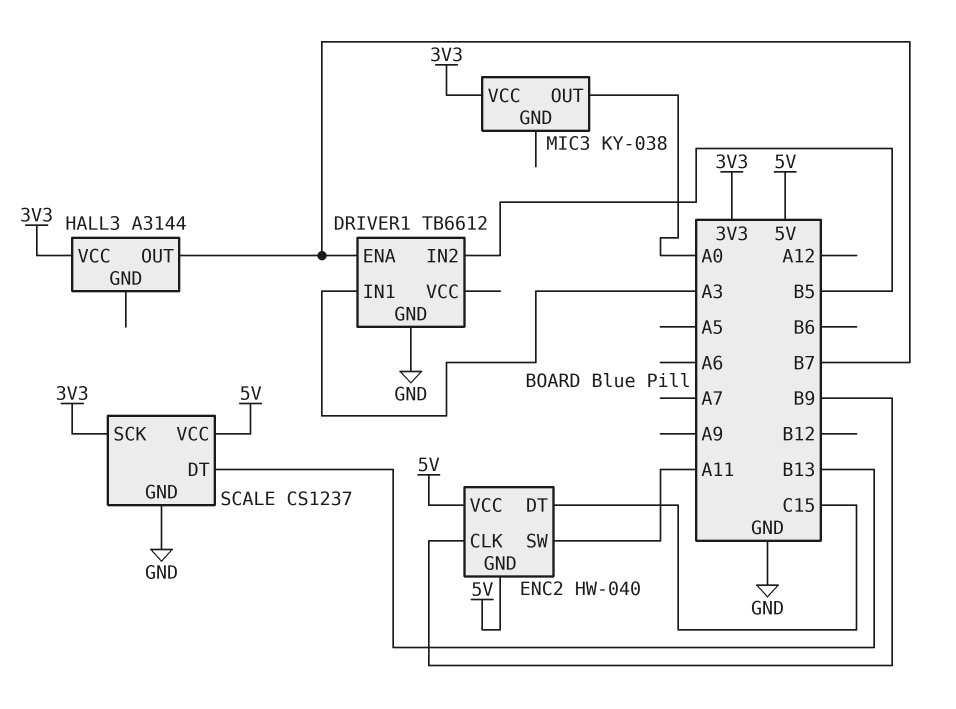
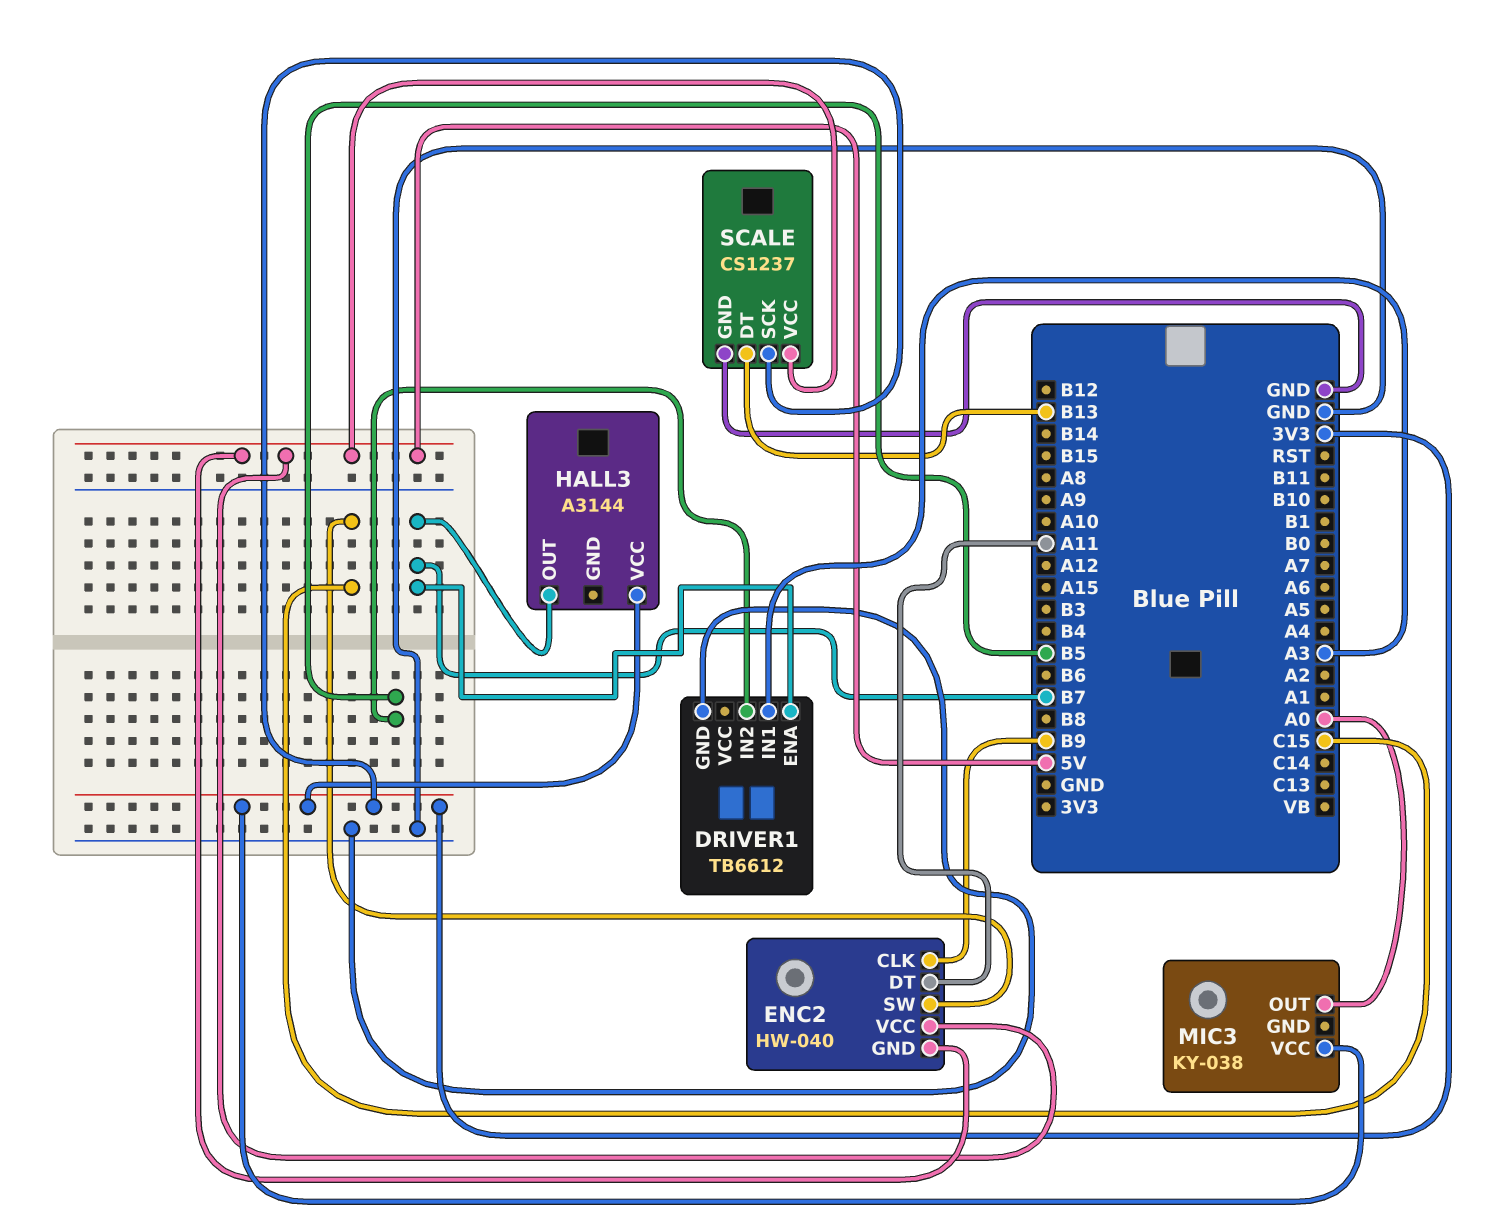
ENC2 pin DT: C15 -> A11
ENC2 pin SW: A11 -> C15

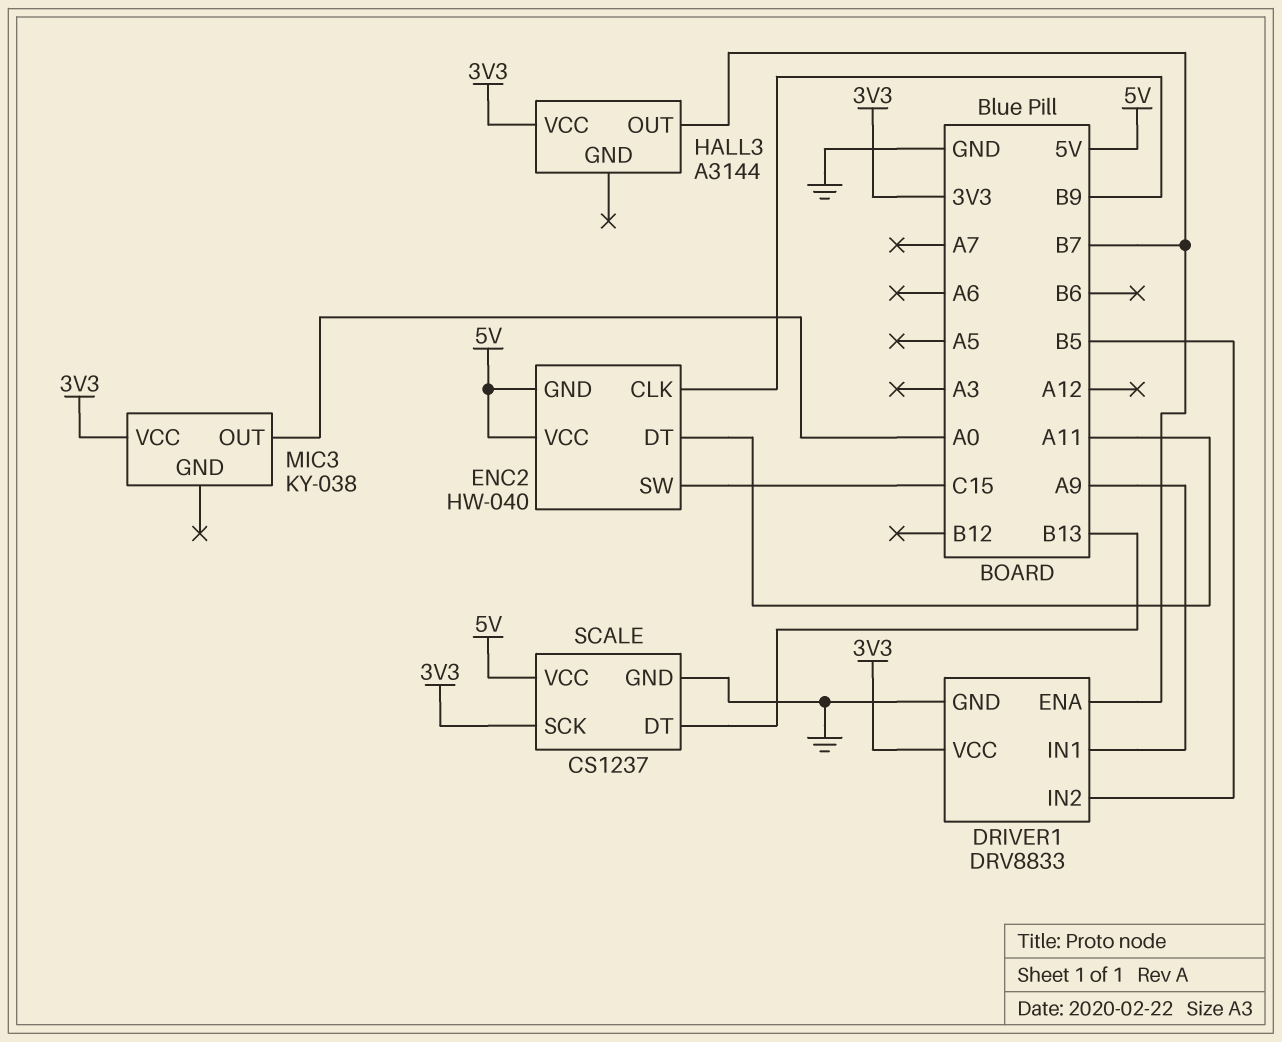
DRIVER1: TB6612 -> DRV8833
DRIVER1 pin IN1: A3 -> A9
DRIVER1 pin VCC: none -> 3V3

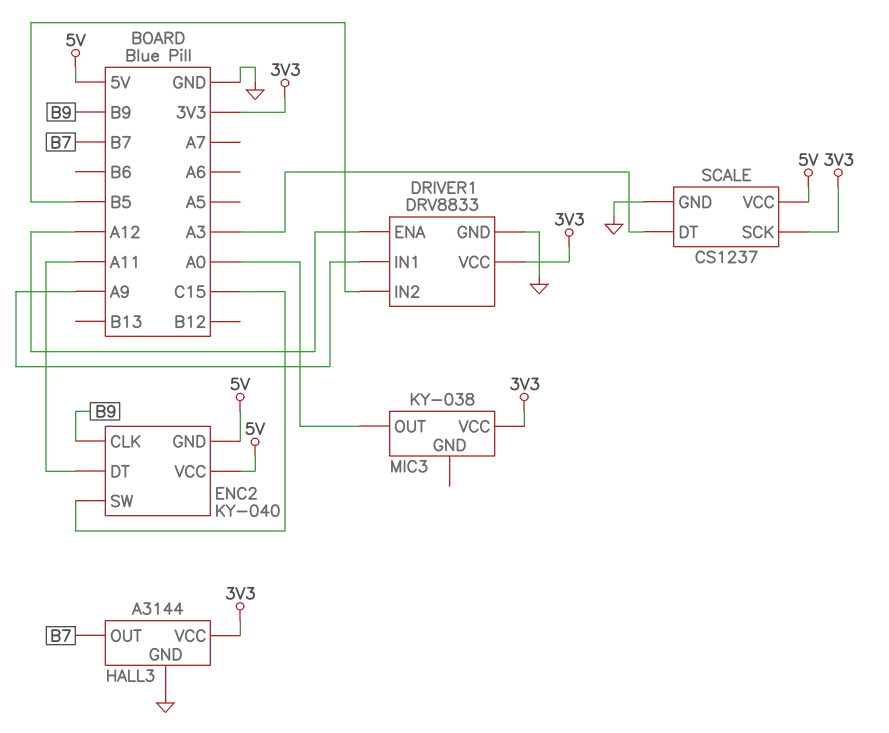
DRIVER1 pin ENA: B7 -> A12
ENC2: HW-040 -> KY-040
HALL3 pin GND: none -> GND
SCALE pin DT: B13 -> A3

